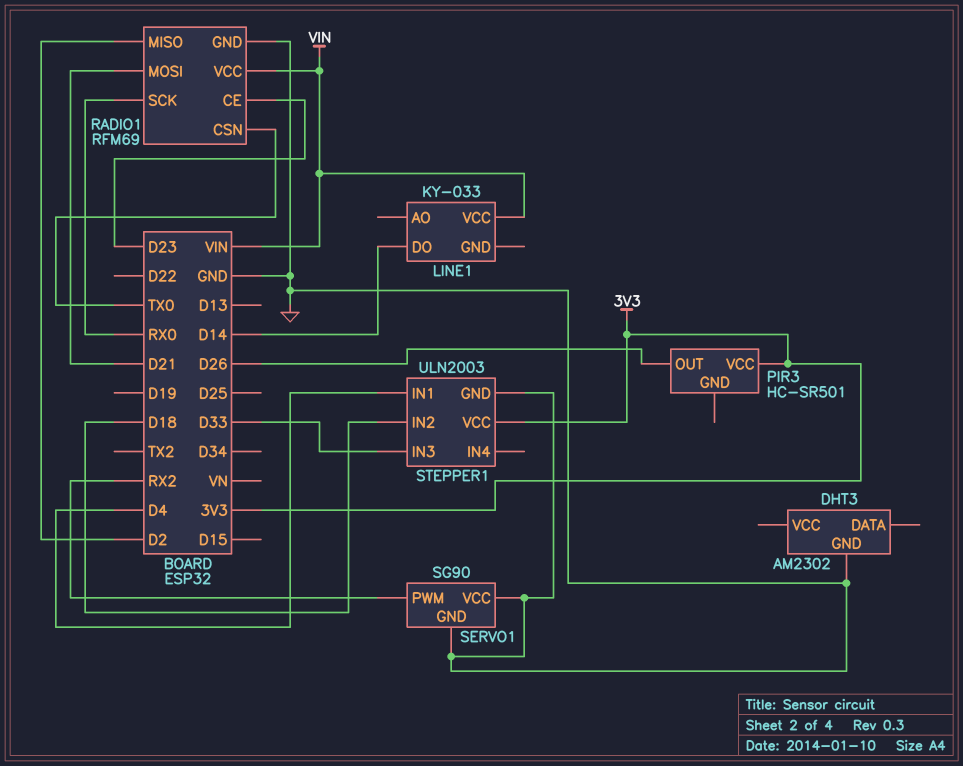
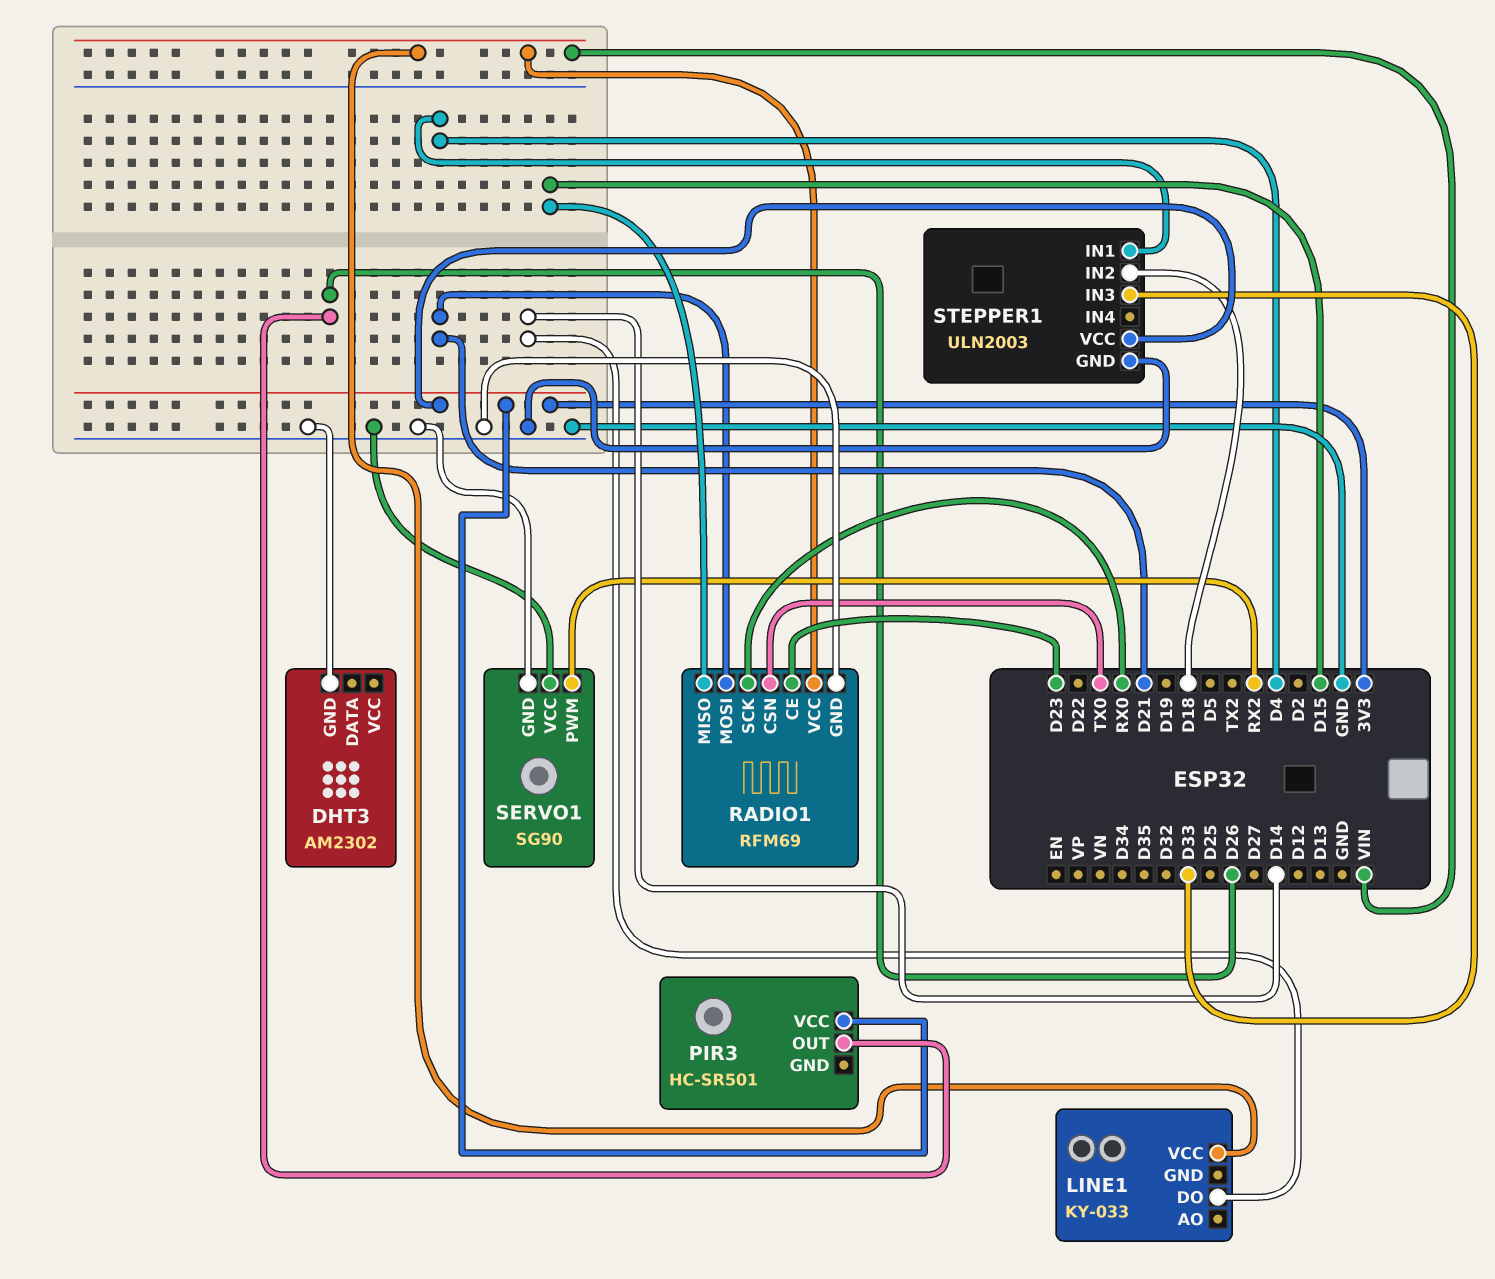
RADIO1 pin MISO: D2 -> D15

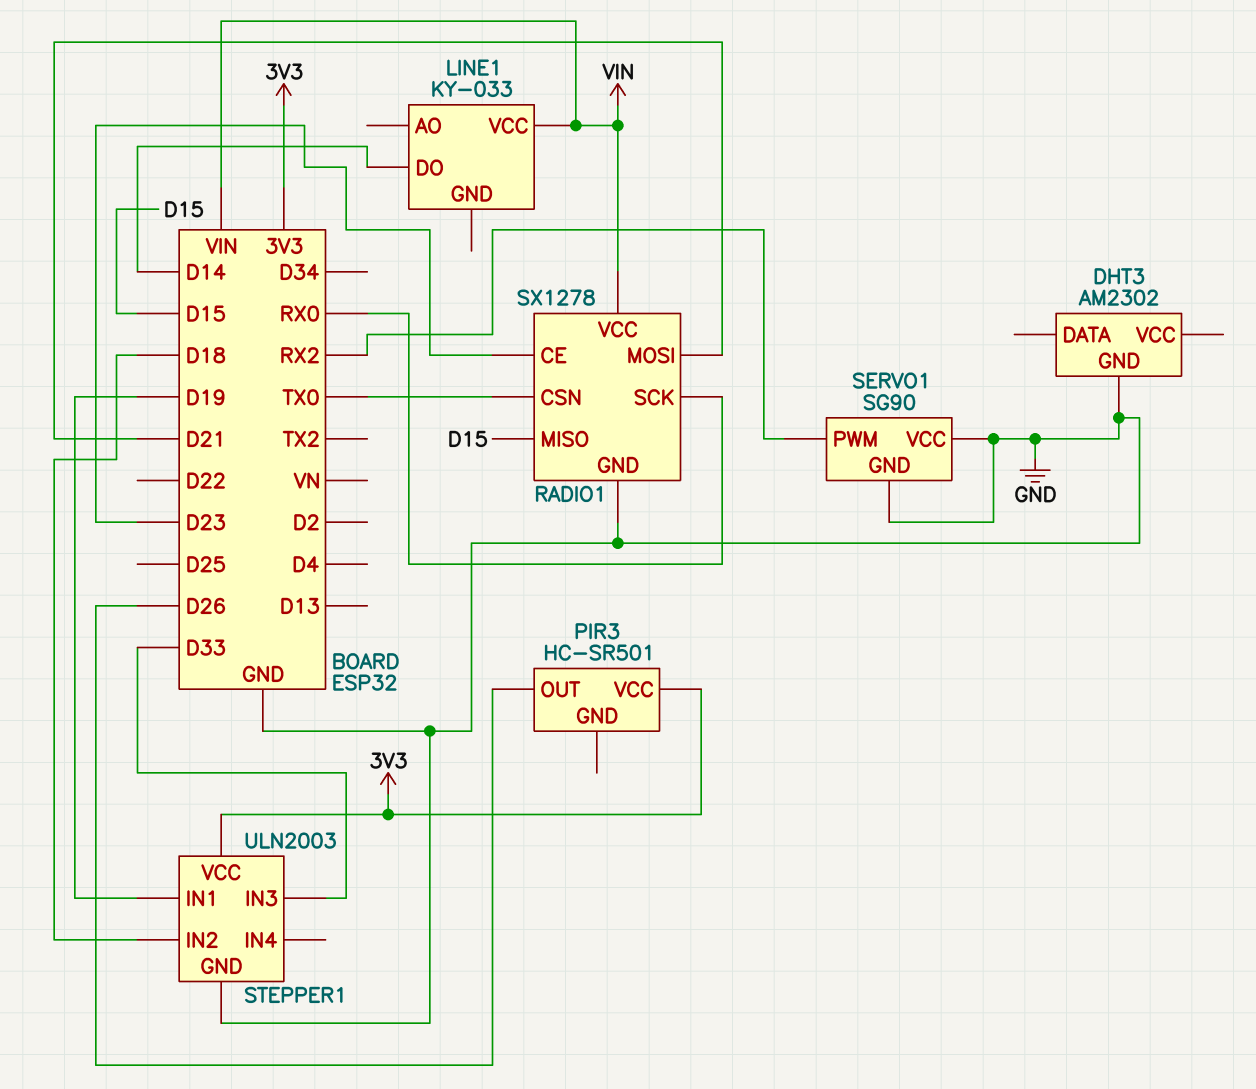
RADIO1: RFM69 -> SX1278
STEPPER1 pin IN1: D4 -> D19

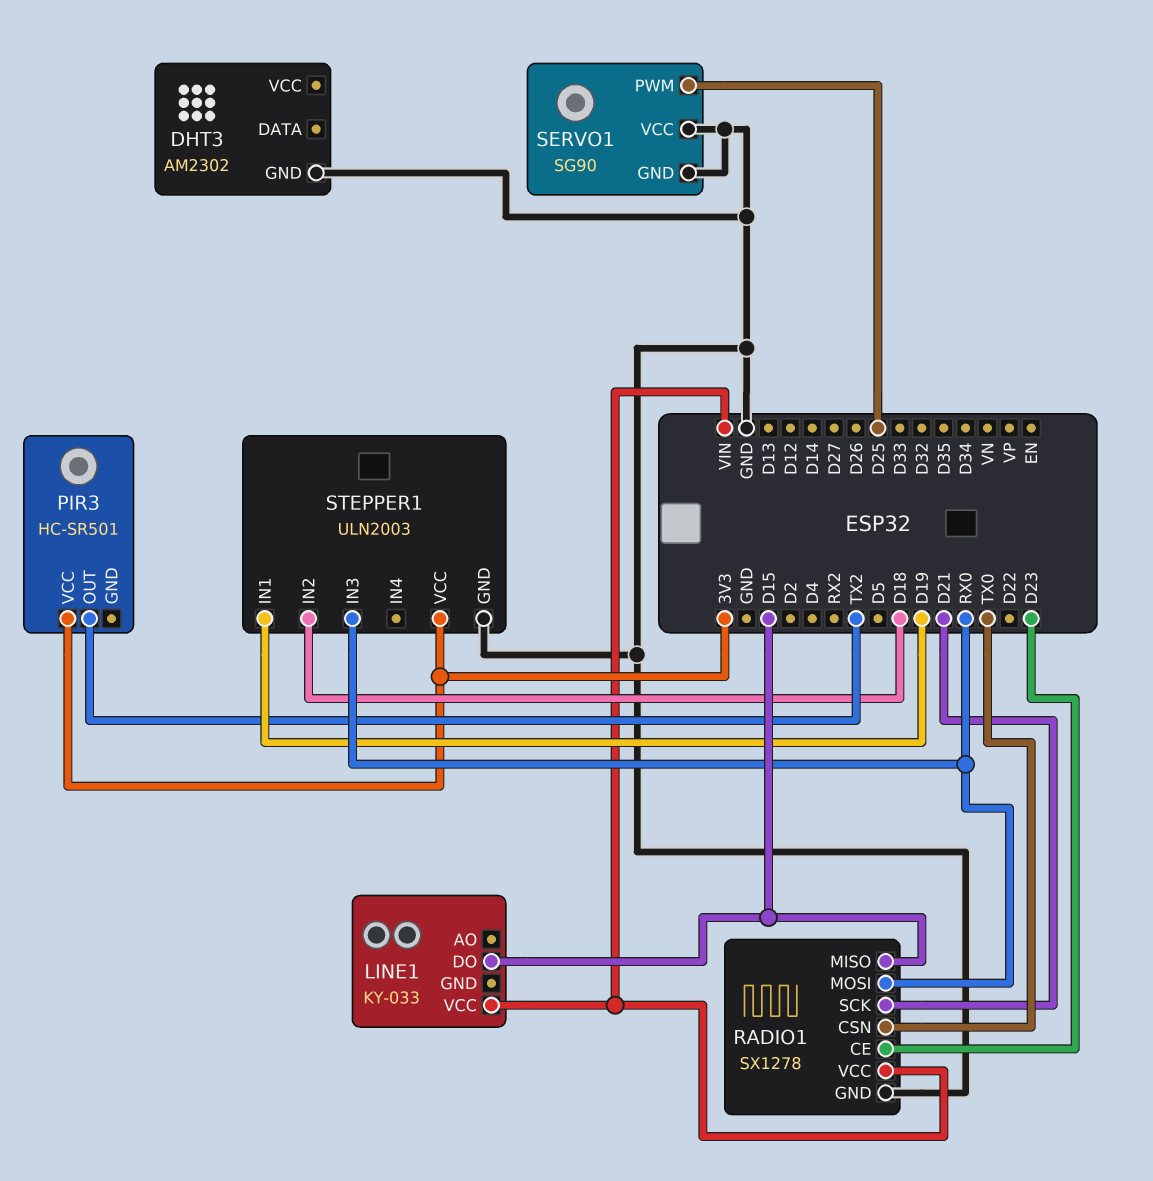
LINE1 pin DO: D14 -> D15
PIR3 pin OUT: D26 -> TX2
RADIO1 pin MOSI: D21 -> RX0
RADIO1 pin SCK: RX0 -> D21
SERVO1 pin PWM: RX2 -> D25
STEPPER1 pin IN3: D33 -> RX0

